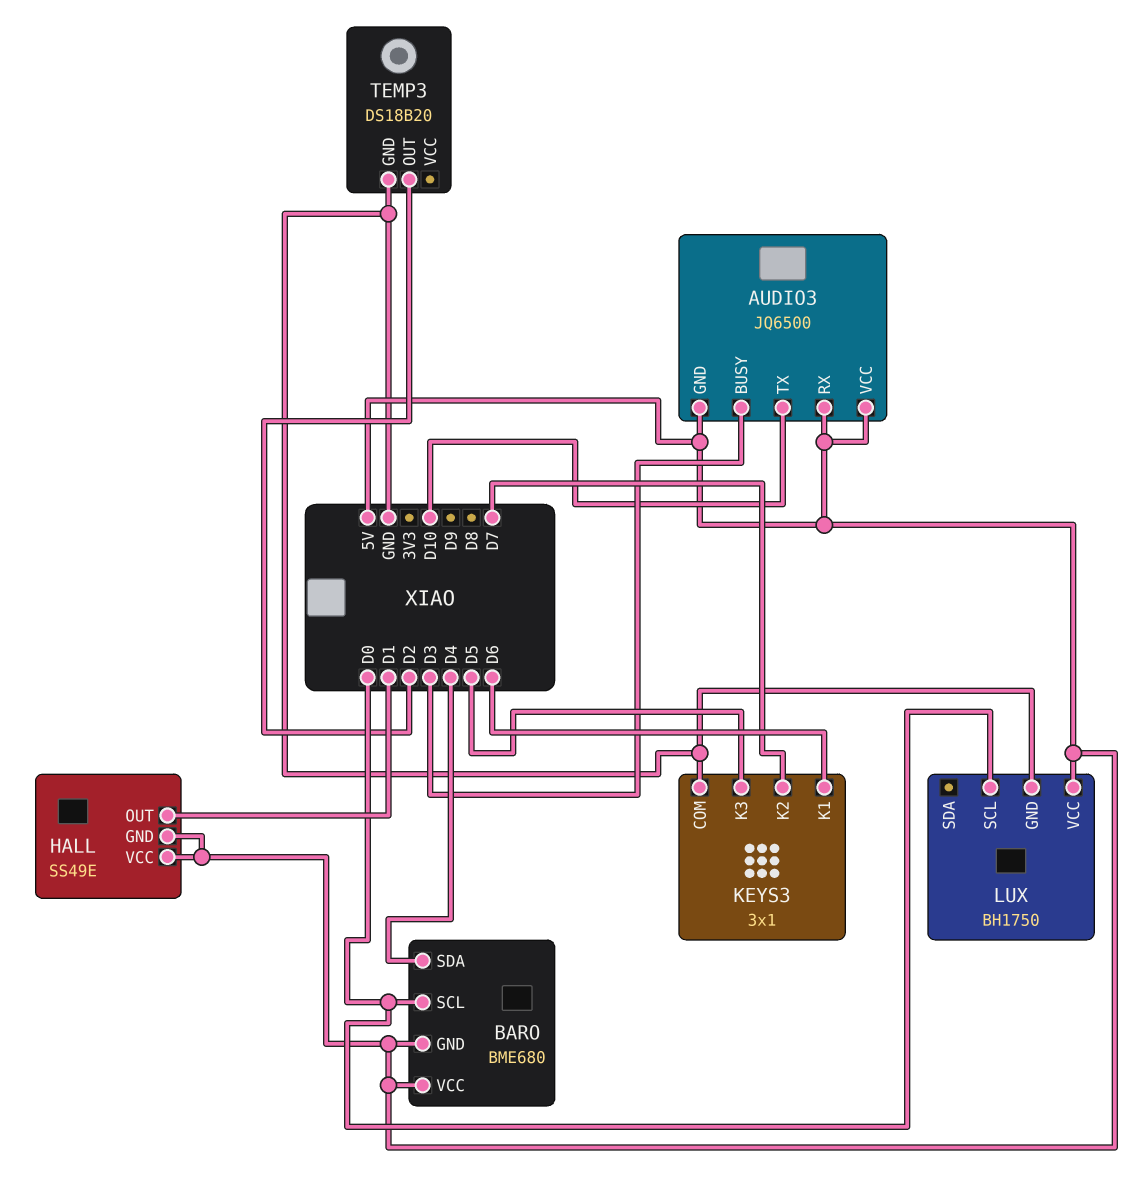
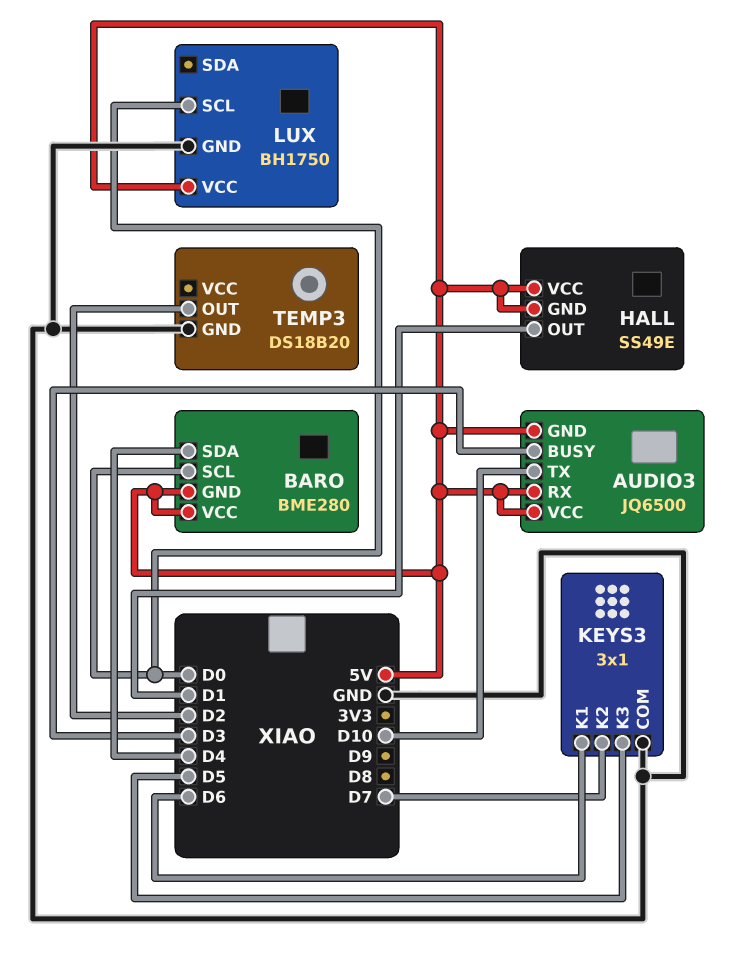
BARO: BME680 -> BME280

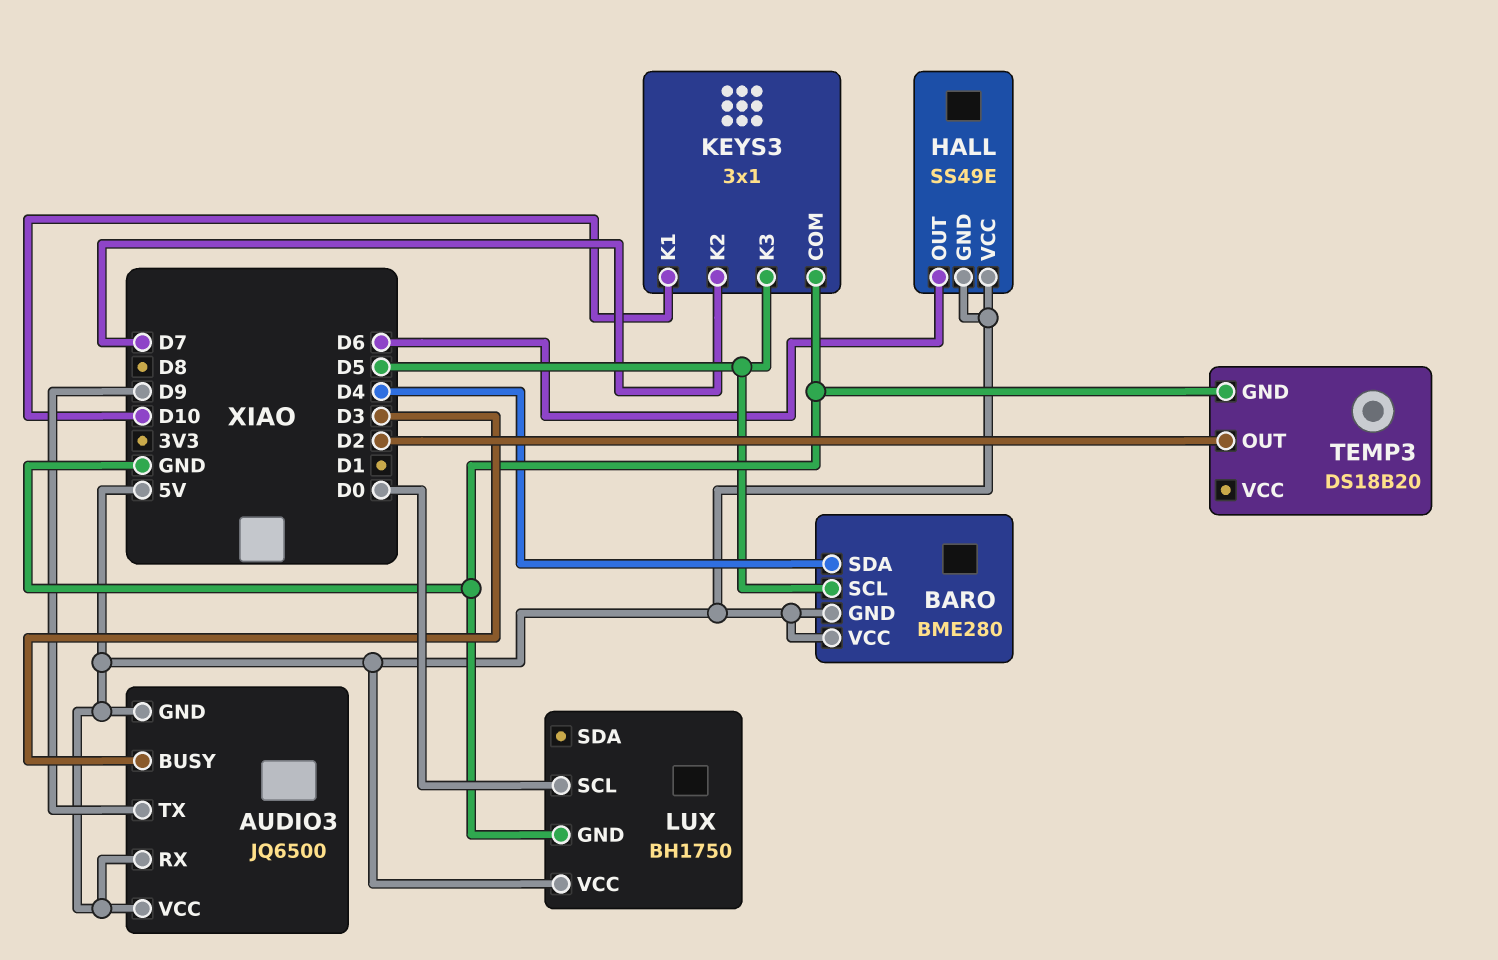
AUDIO3 pin TX: D10 -> D9
BARO pin SCL: D0 -> D5
HALL pin OUT: D1 -> D6
KEYS3 pin K1: D6 -> D10

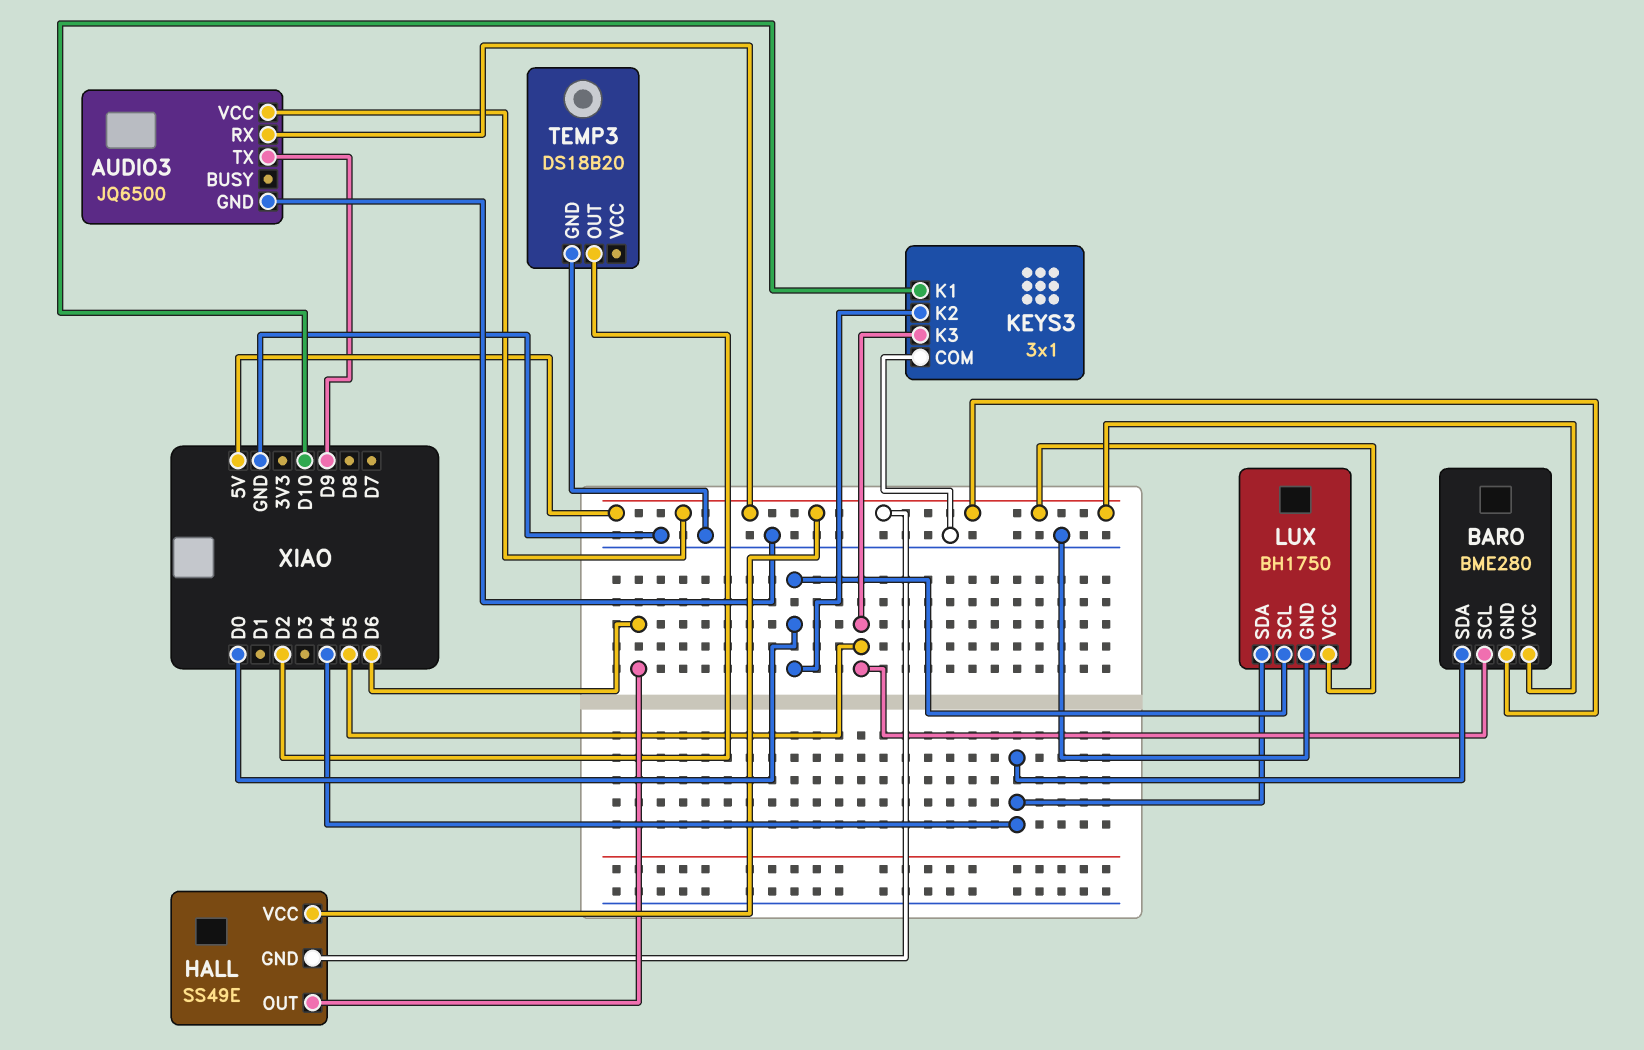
AUDIO3 pin BUSY: D3 -> none
AUDIO3 pin GND: 5V -> GND
KEYS3 pin K2: D7 -> D0
LUX pin SDA: none -> D4

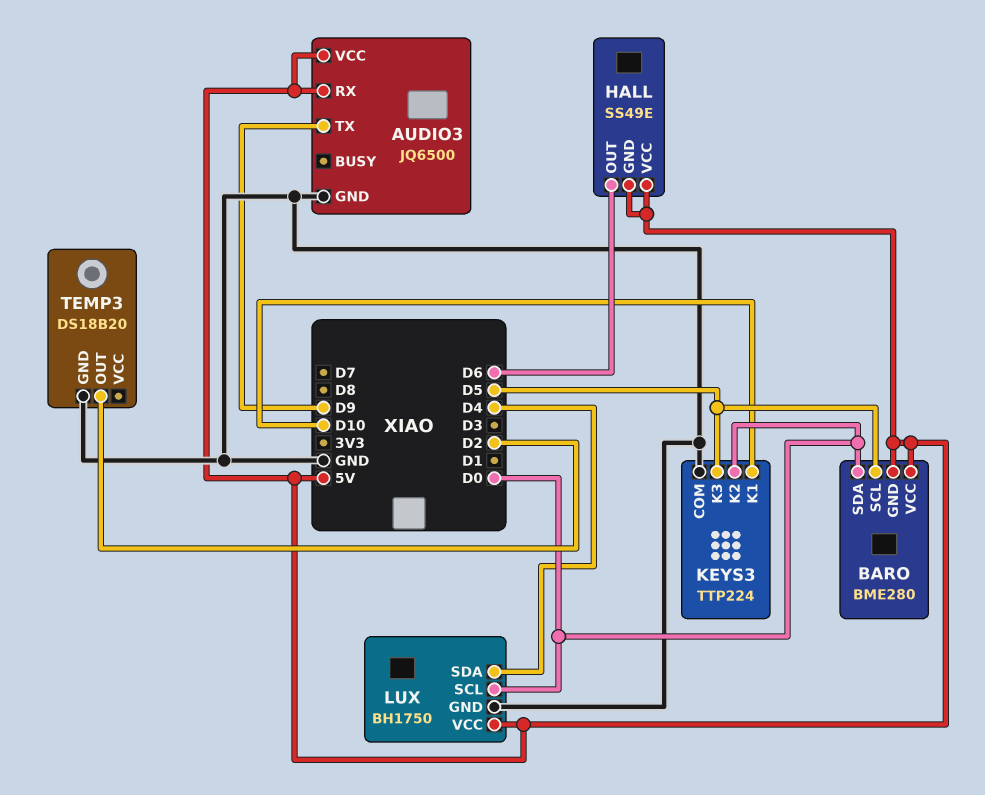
BARO pin SDA: D4 -> D0
KEYS3: 3x1 -> TTP224

